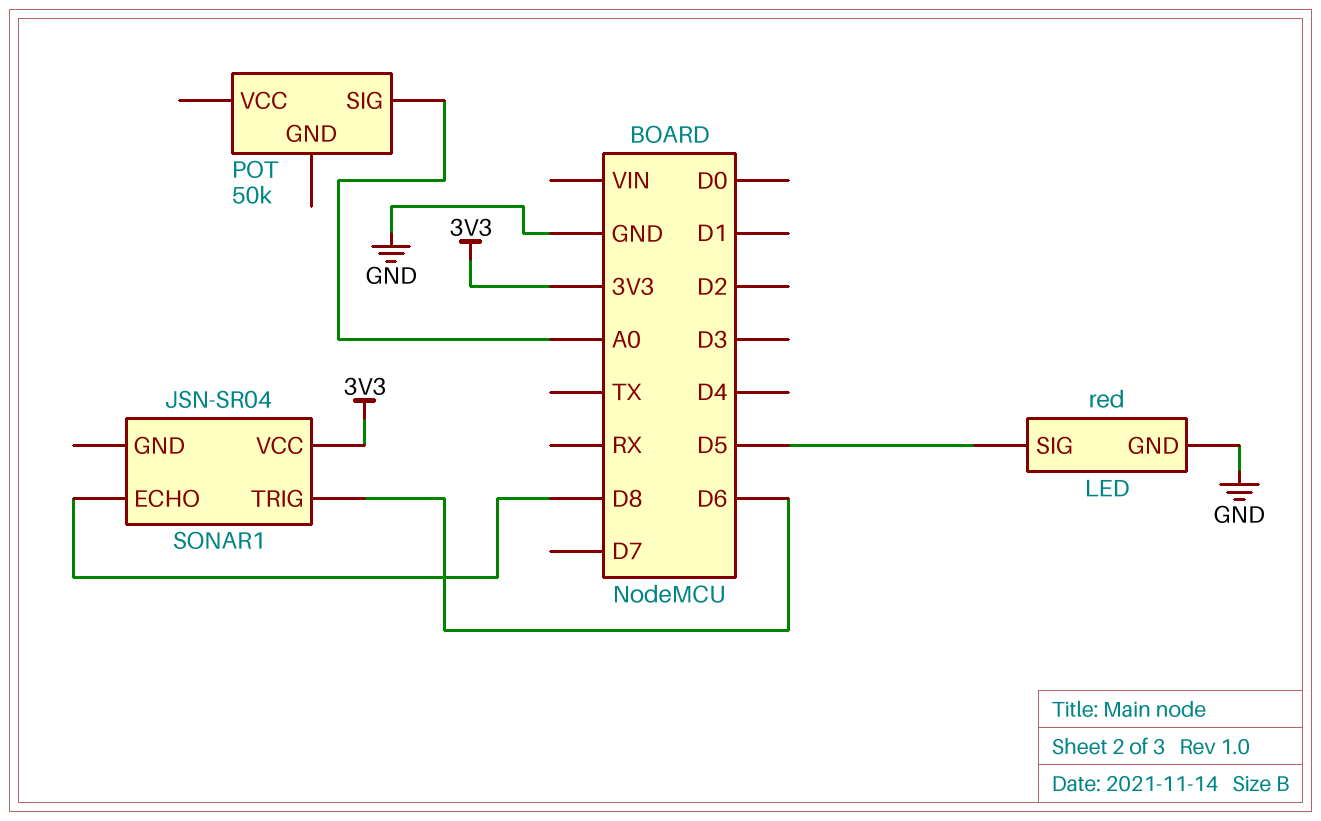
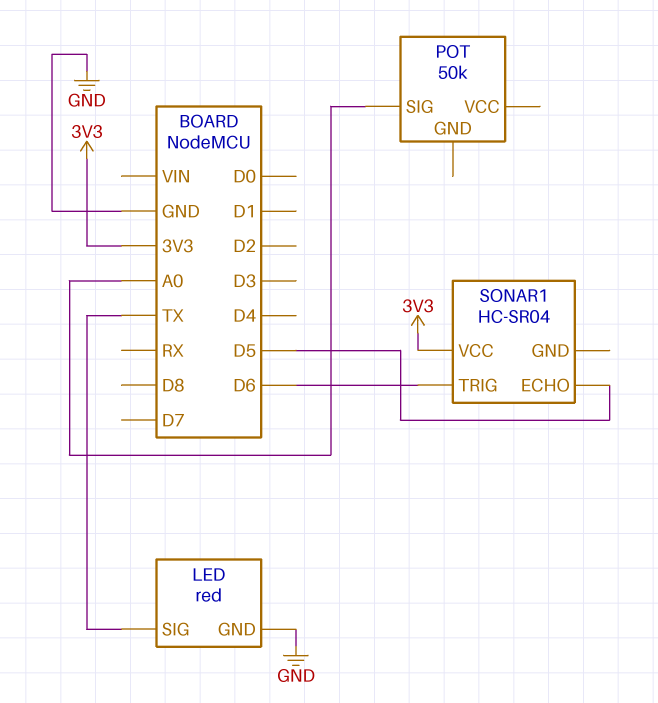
LED pin SIG: D5 -> TX
SONAR1: JSN-SR04 -> HC-SR04
SONAR1 pin ECHO: D8 -> D5

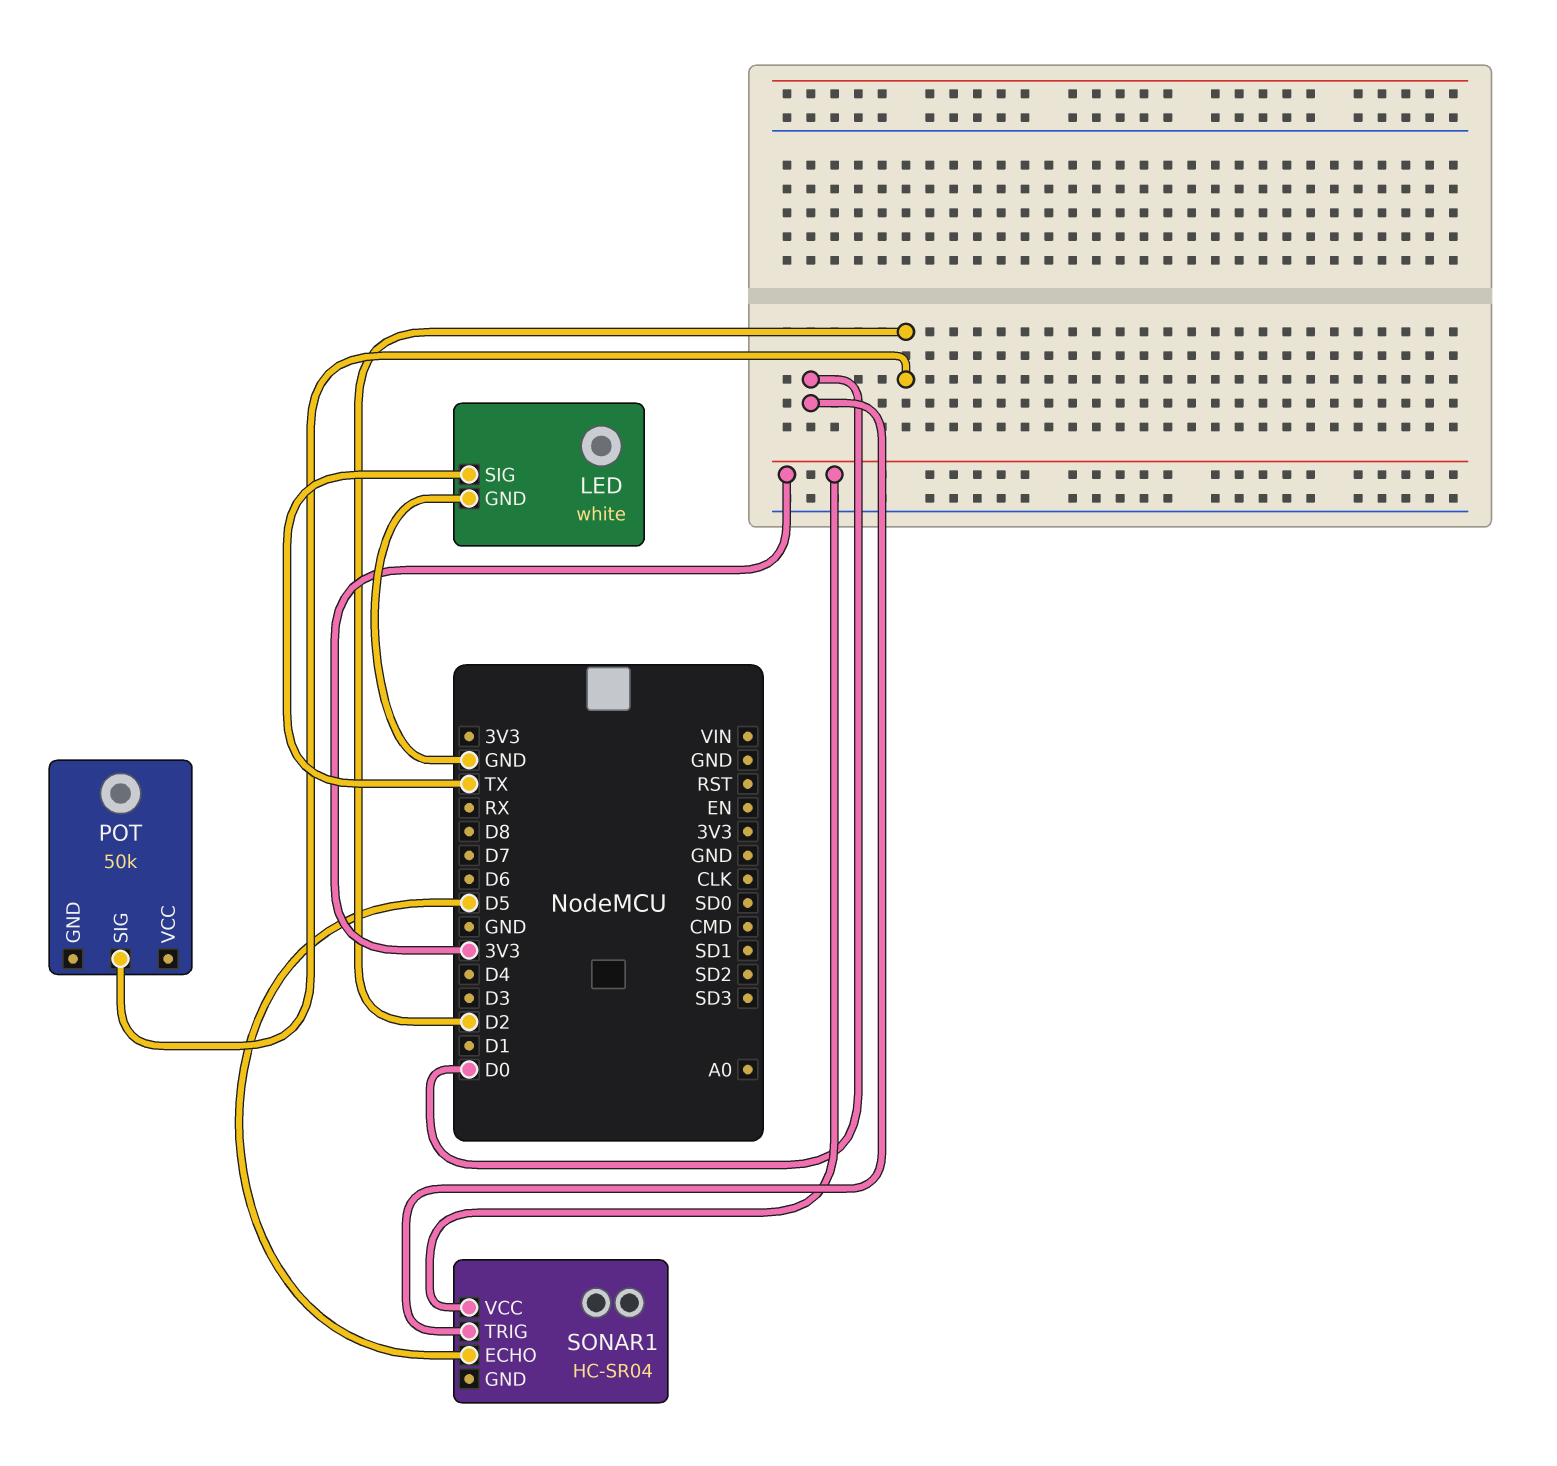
LED: red -> white
POT pin SIG: A0 -> D2
SONAR1 pin TRIG: D6 -> D0

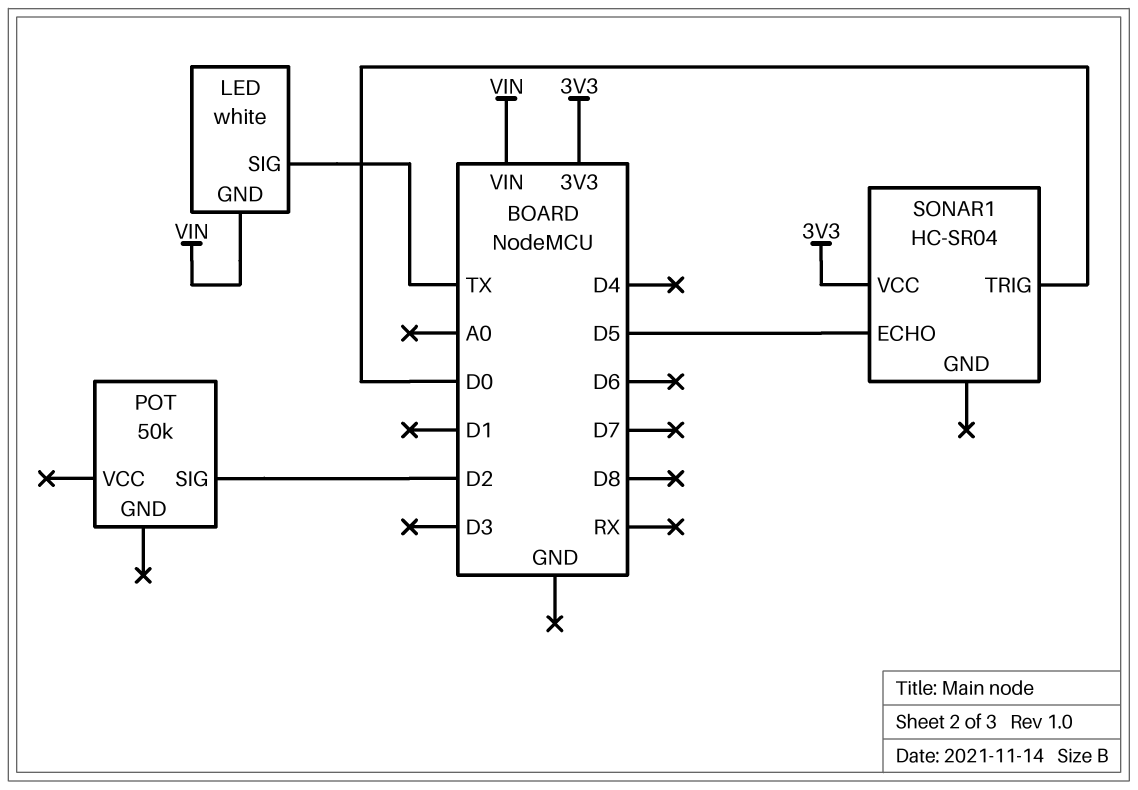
LED pin GND: GND -> VIN

